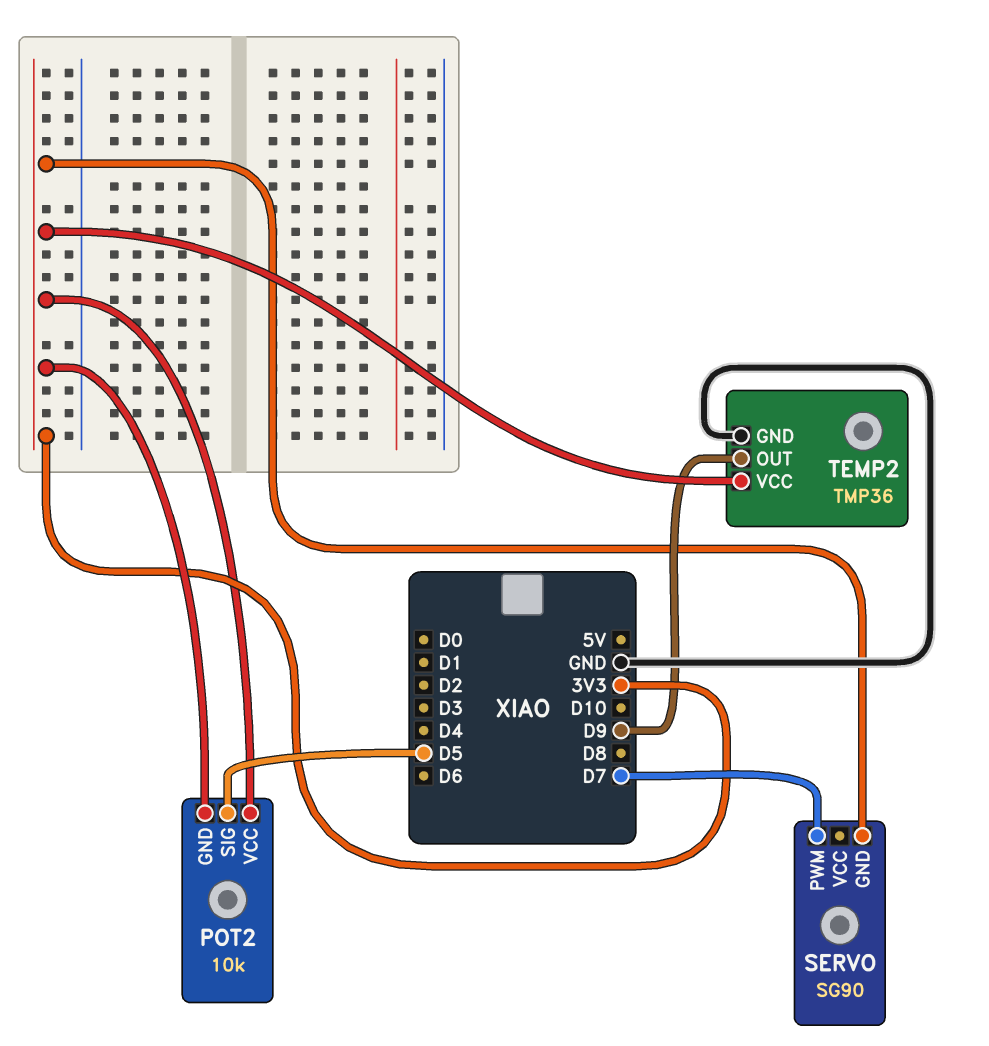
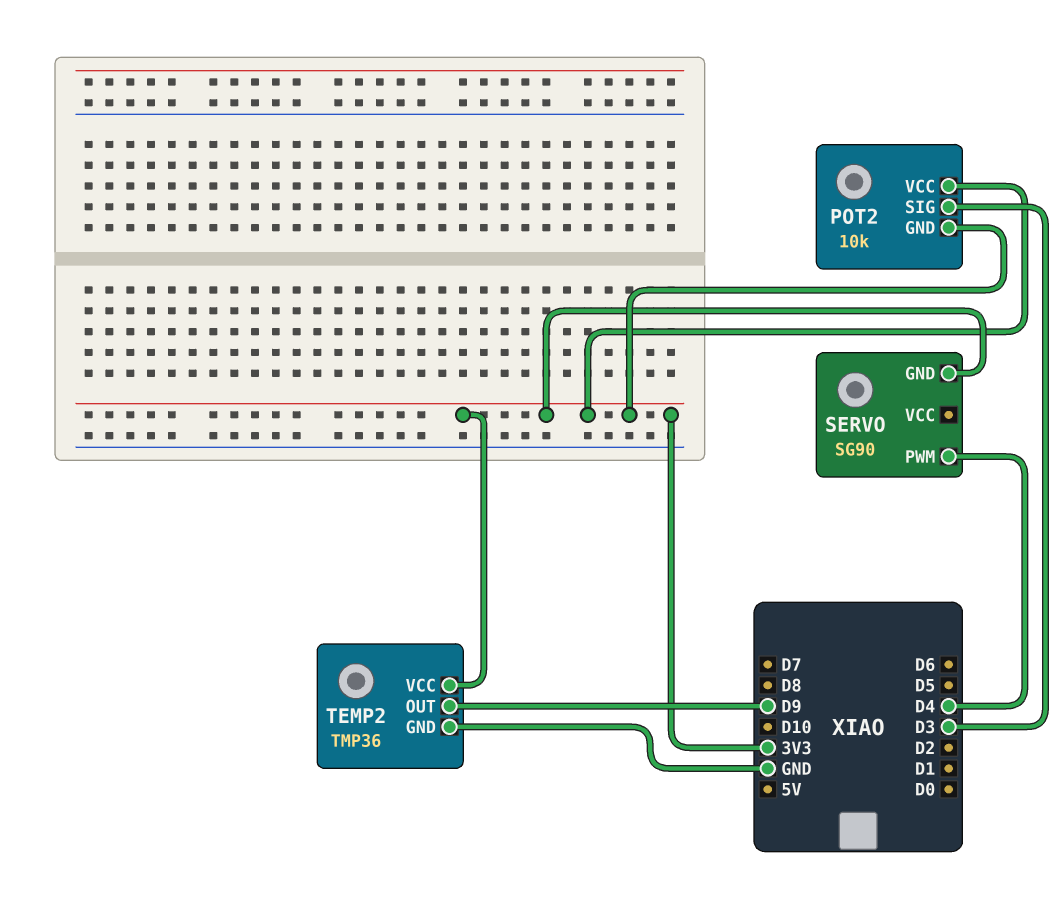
POT2 pin SIG: D5 -> D3
SERVO pin PWM: D7 -> D4

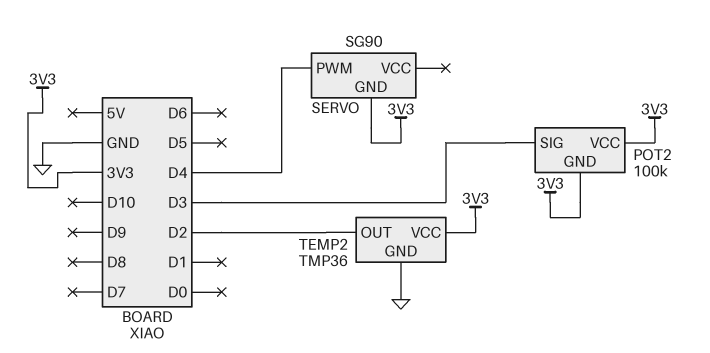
POT2: 10k -> 100k
TEMP2 pin OUT: D9 -> D2

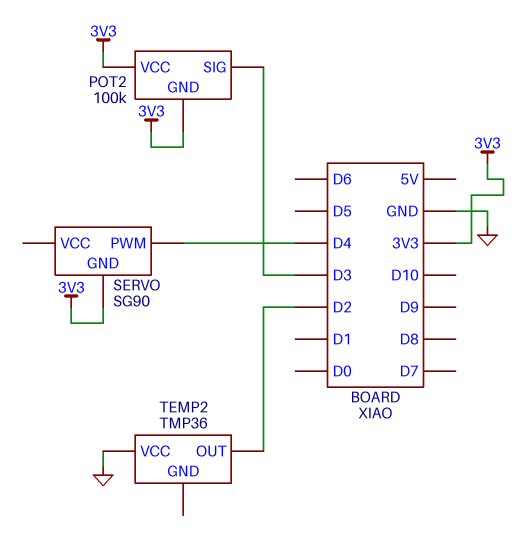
TEMP2 pin GND: GND -> none
TEMP2 pin VCC: 3V3 -> GND

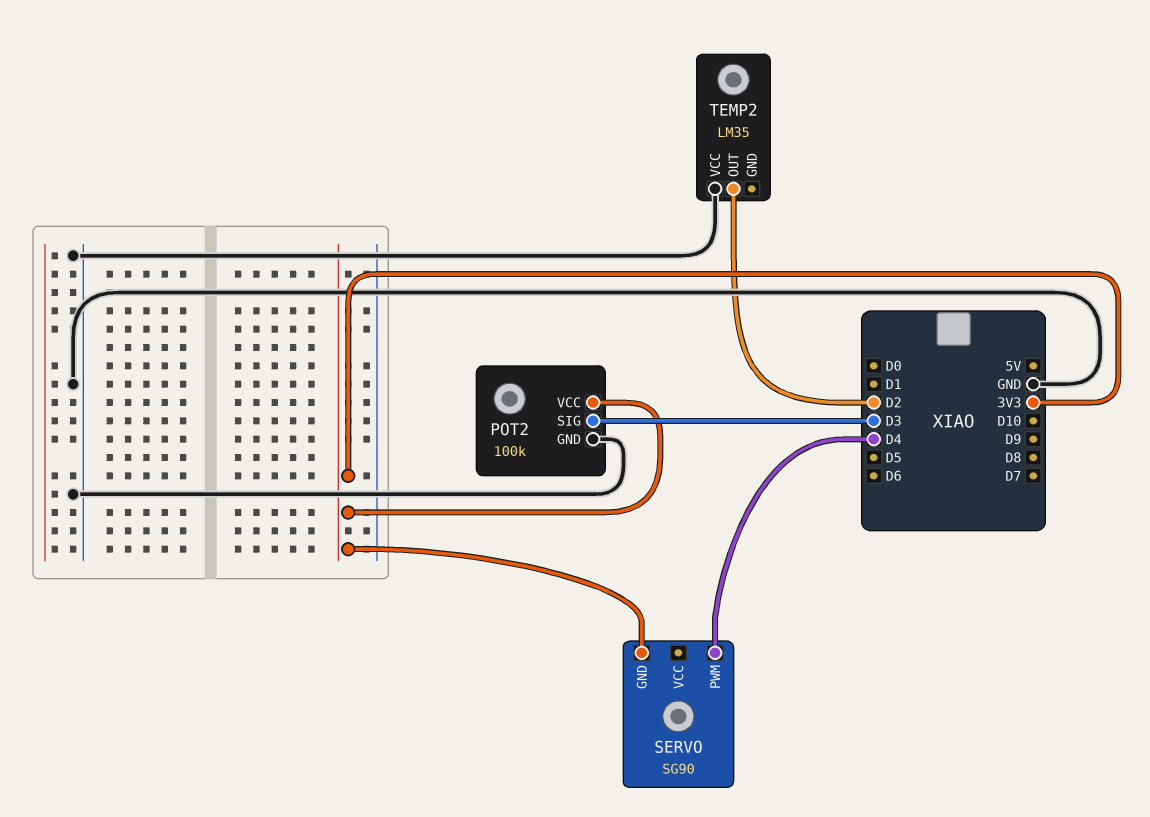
POT2 pin GND: 3V3 -> GND
TEMP2: TMP36 -> LM35

